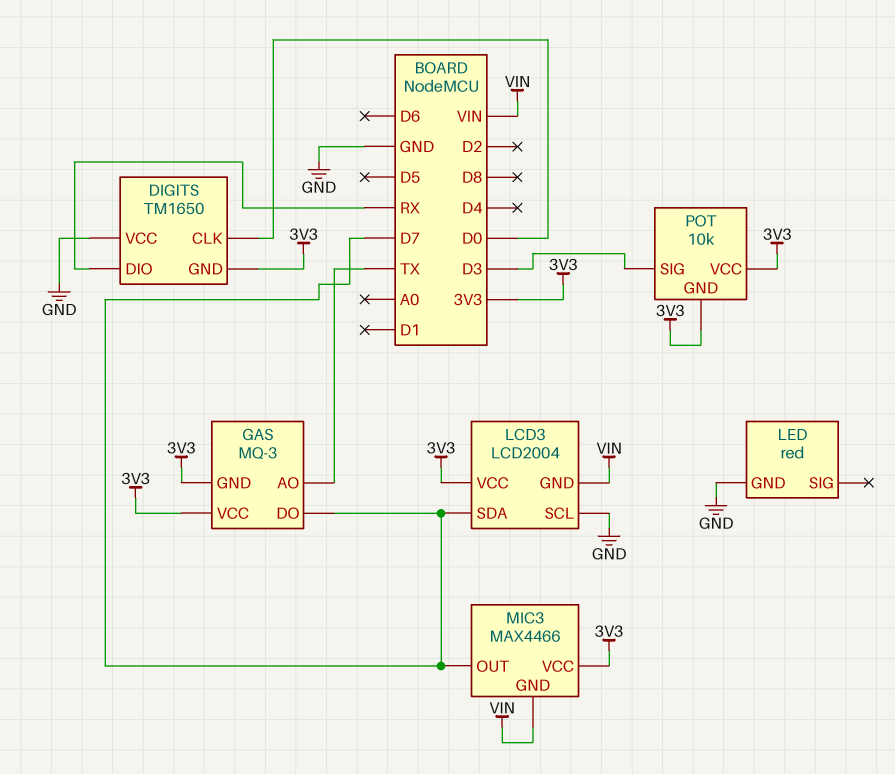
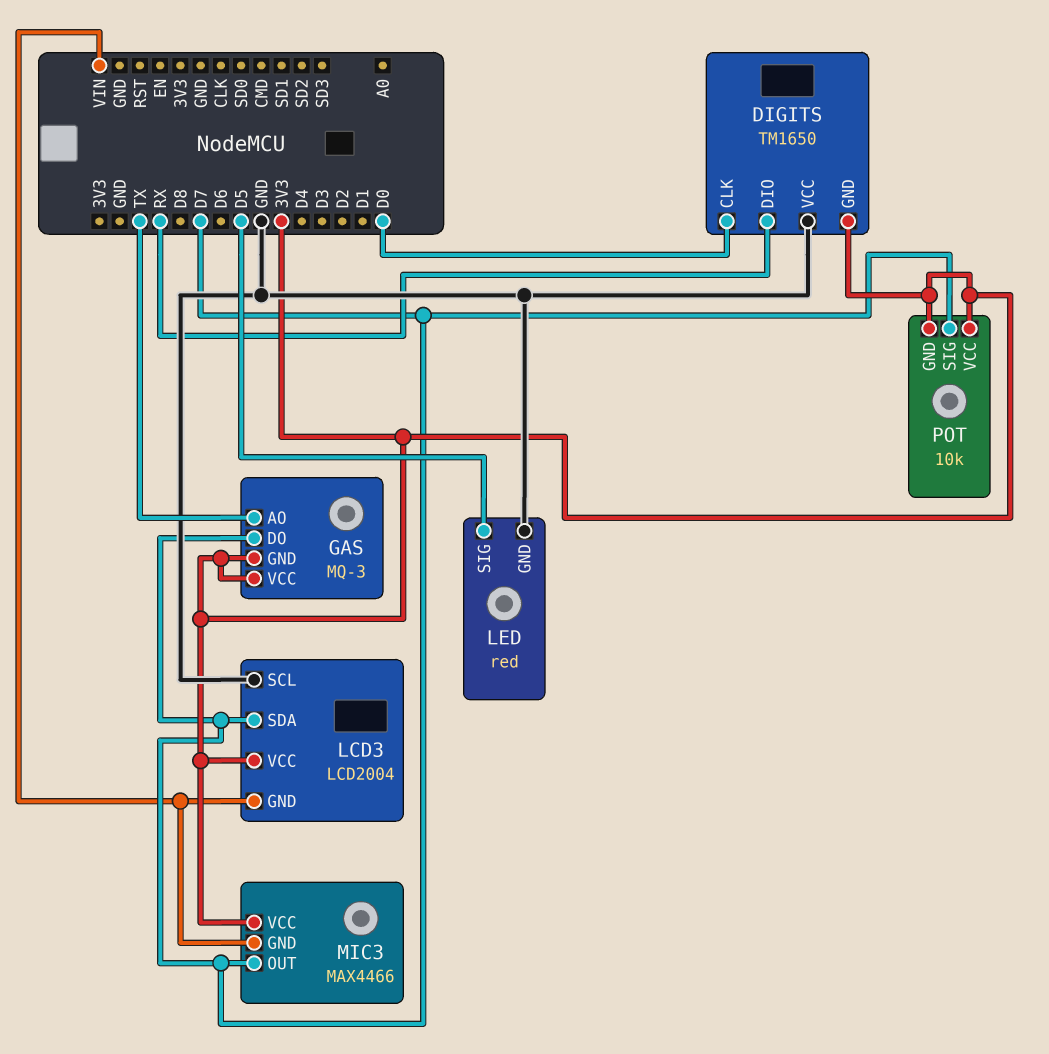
LED pin SIG: none -> D5
POT pin SIG: D3 -> D7

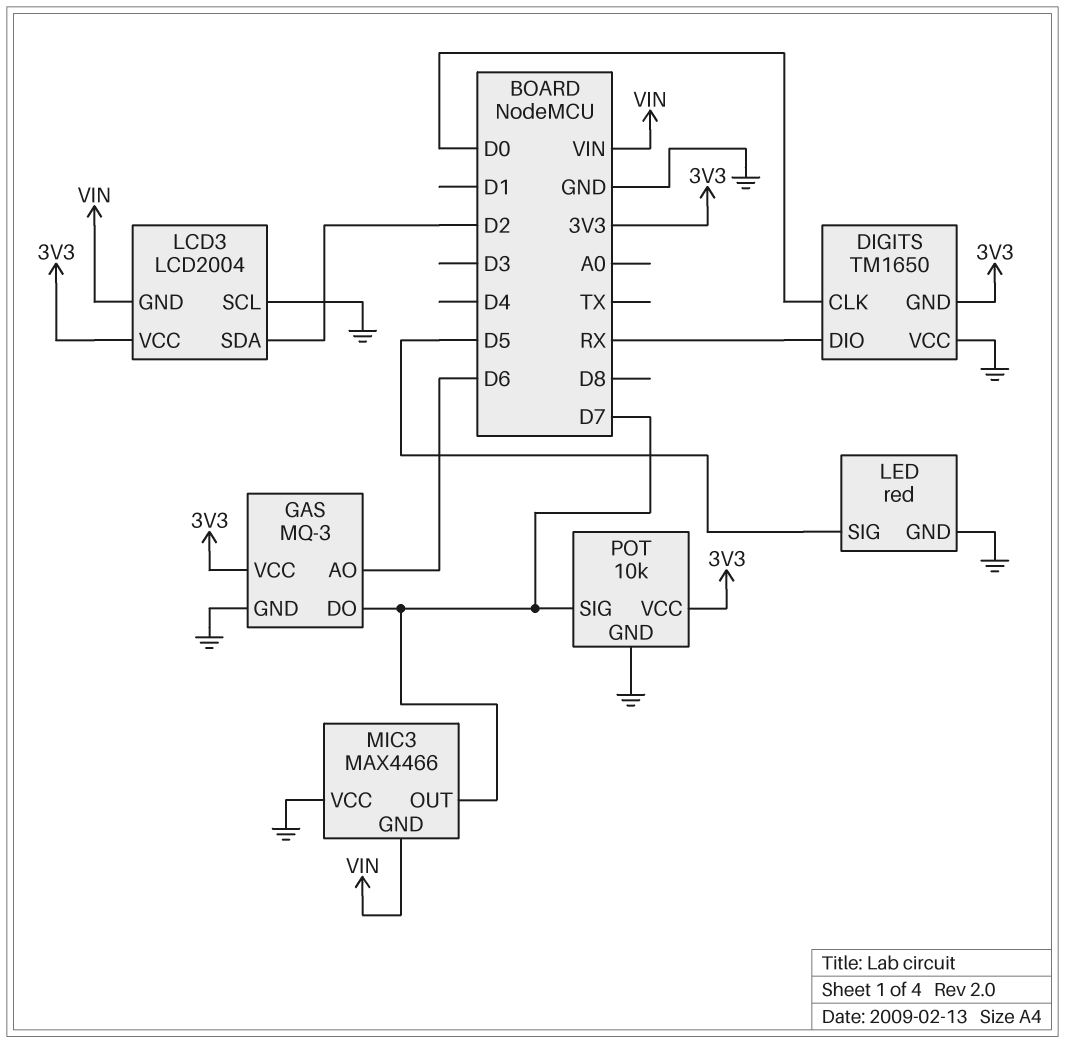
GAS pin AO: TX -> D6
GAS pin GND: 3V3 -> GND
LCD3 pin SDA: D7 -> D2
MIC3 pin VCC: 3V3 -> GND
POT pin GND: 3V3 -> GND

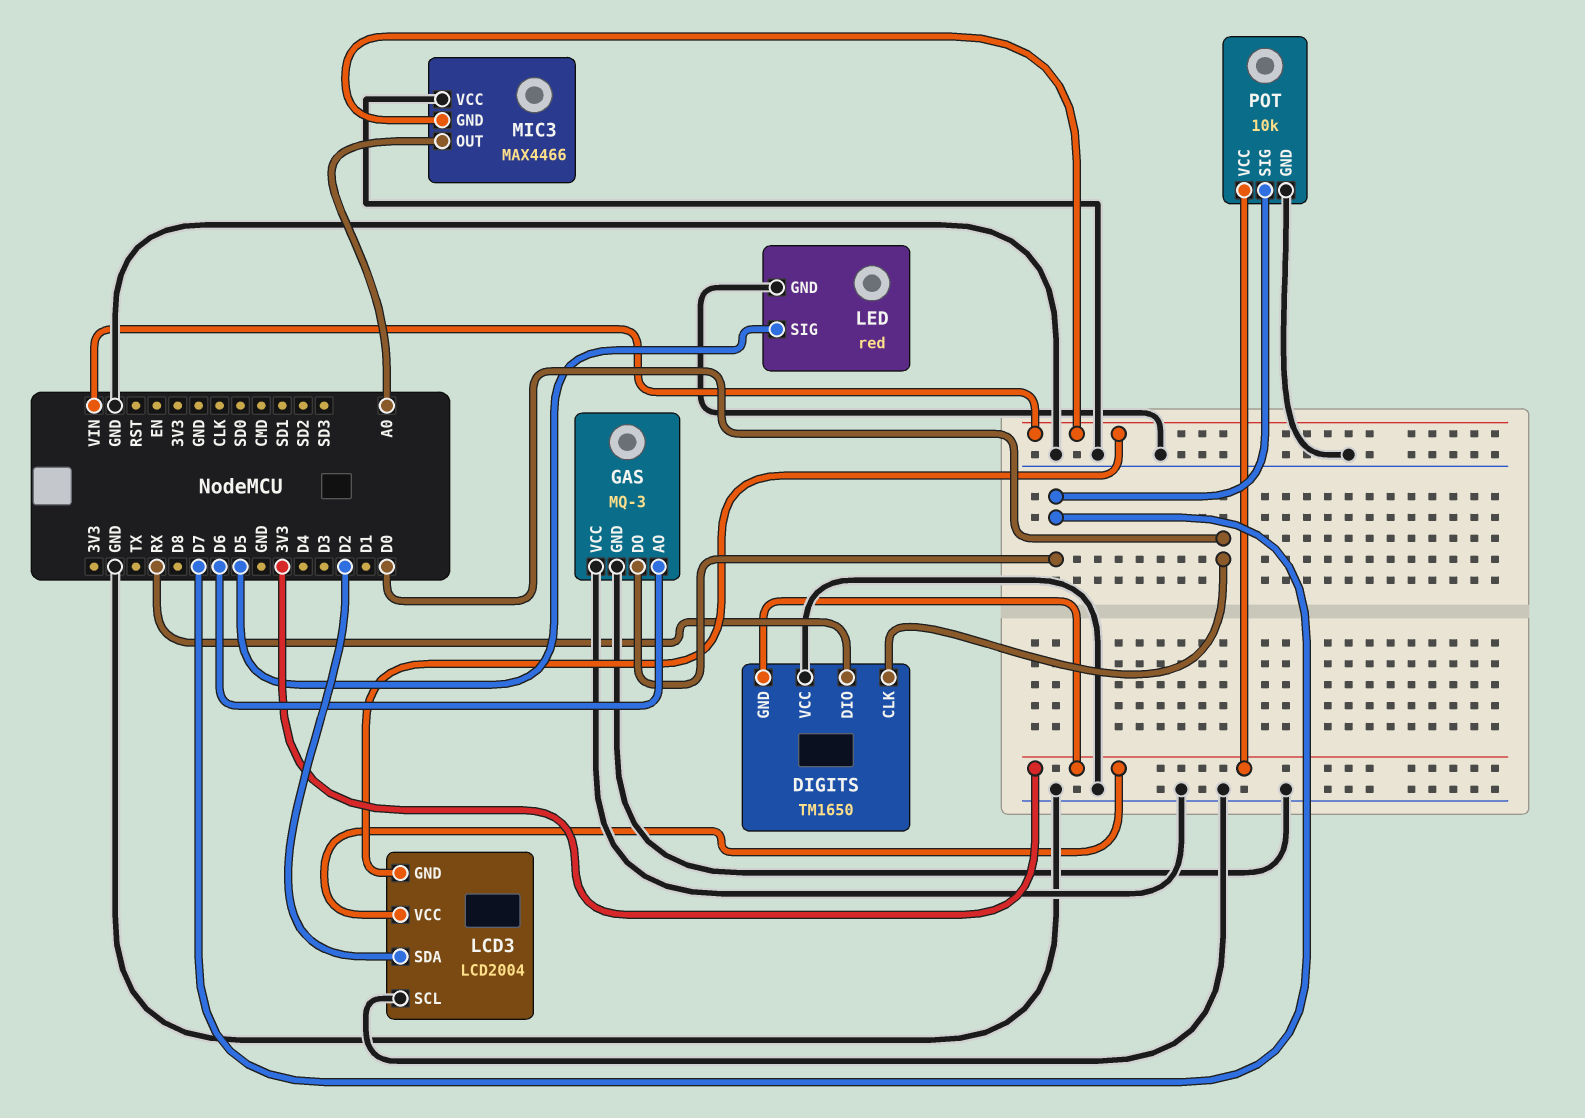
GAS pin VCC: 3V3 -> GND
MIC3 pin OUT: D7 -> A0

